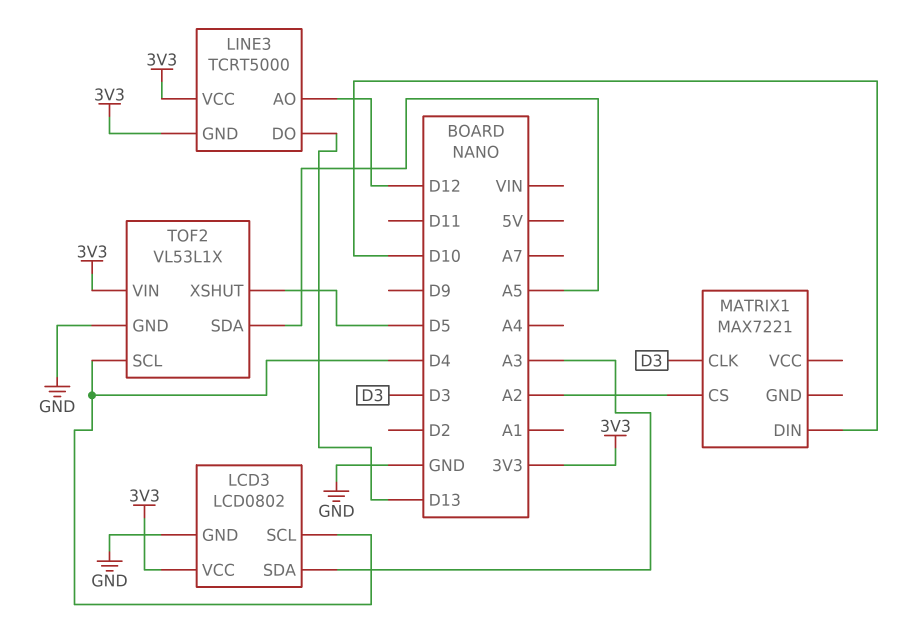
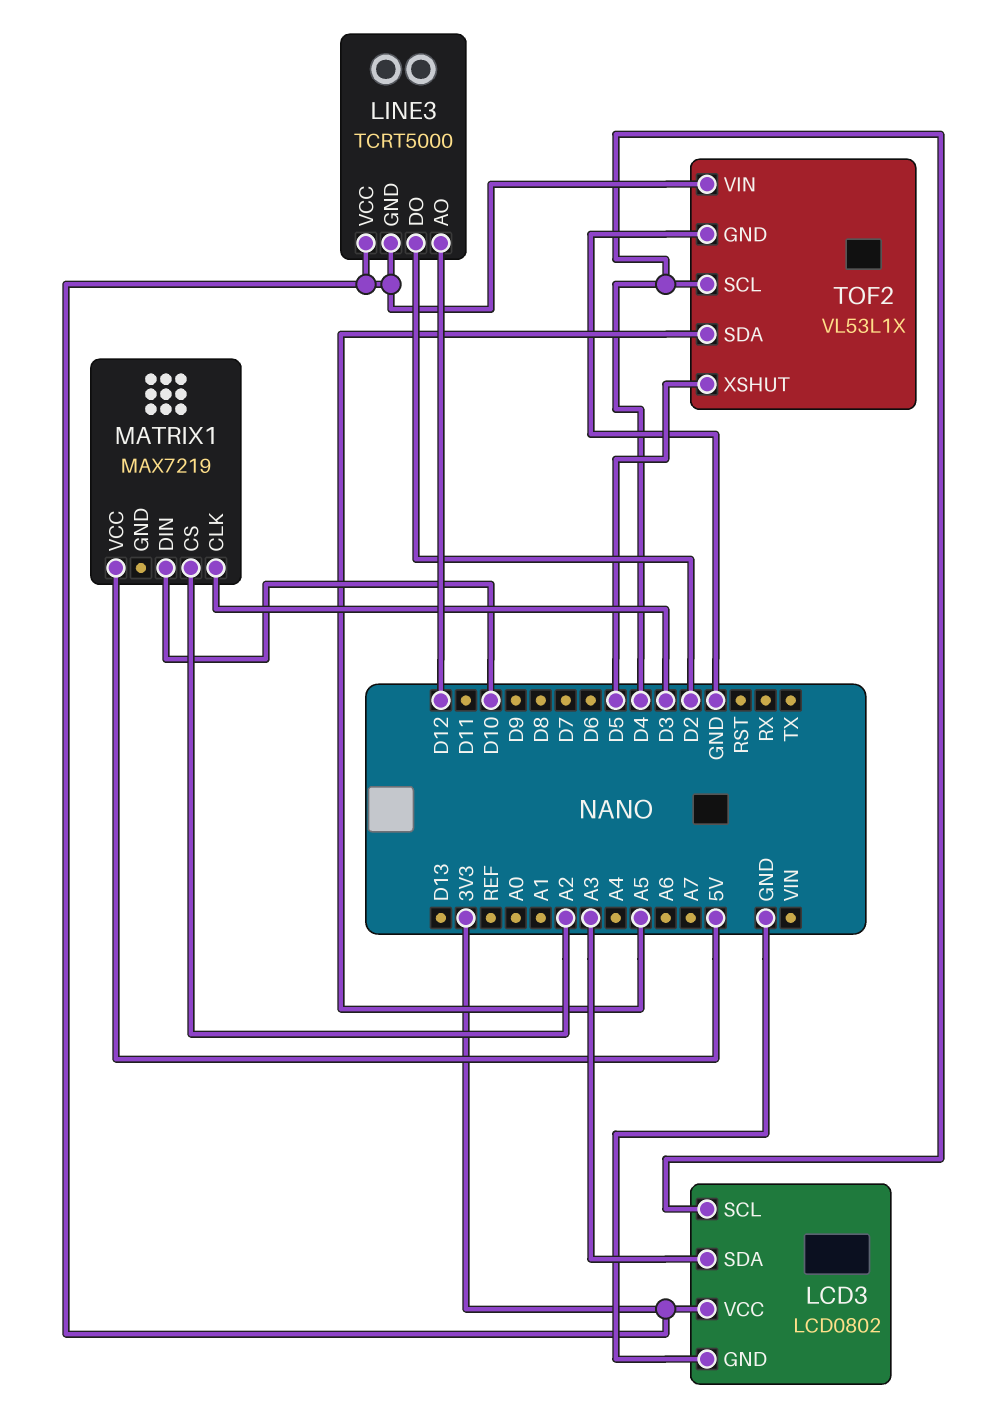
LINE3 pin DO: D13 -> D2
MATRIX1: MAX7221 -> MAX7219
MATRIX1 pin VCC: none -> 5V

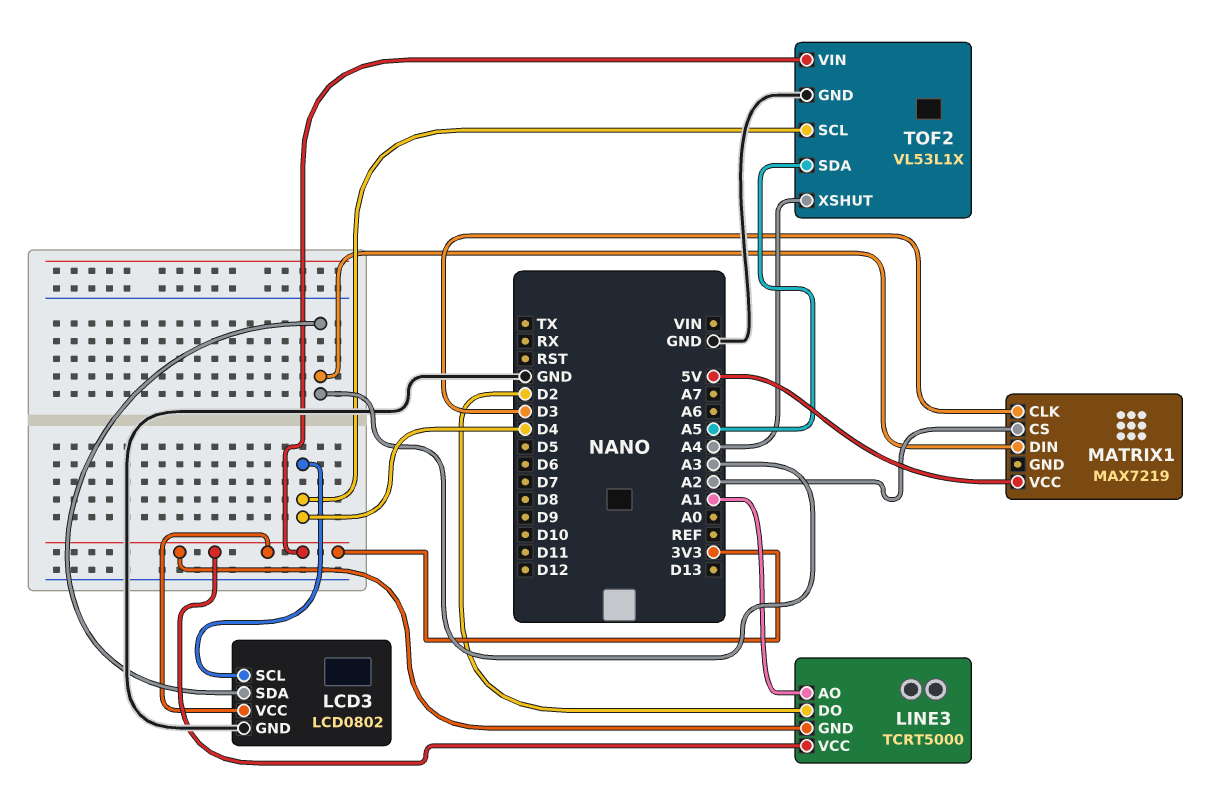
LINE3 pin AO: D12 -> A1
MATRIX1 pin DIN: D10 -> A3
TOF2 pin XSHUT: D5 -> A4

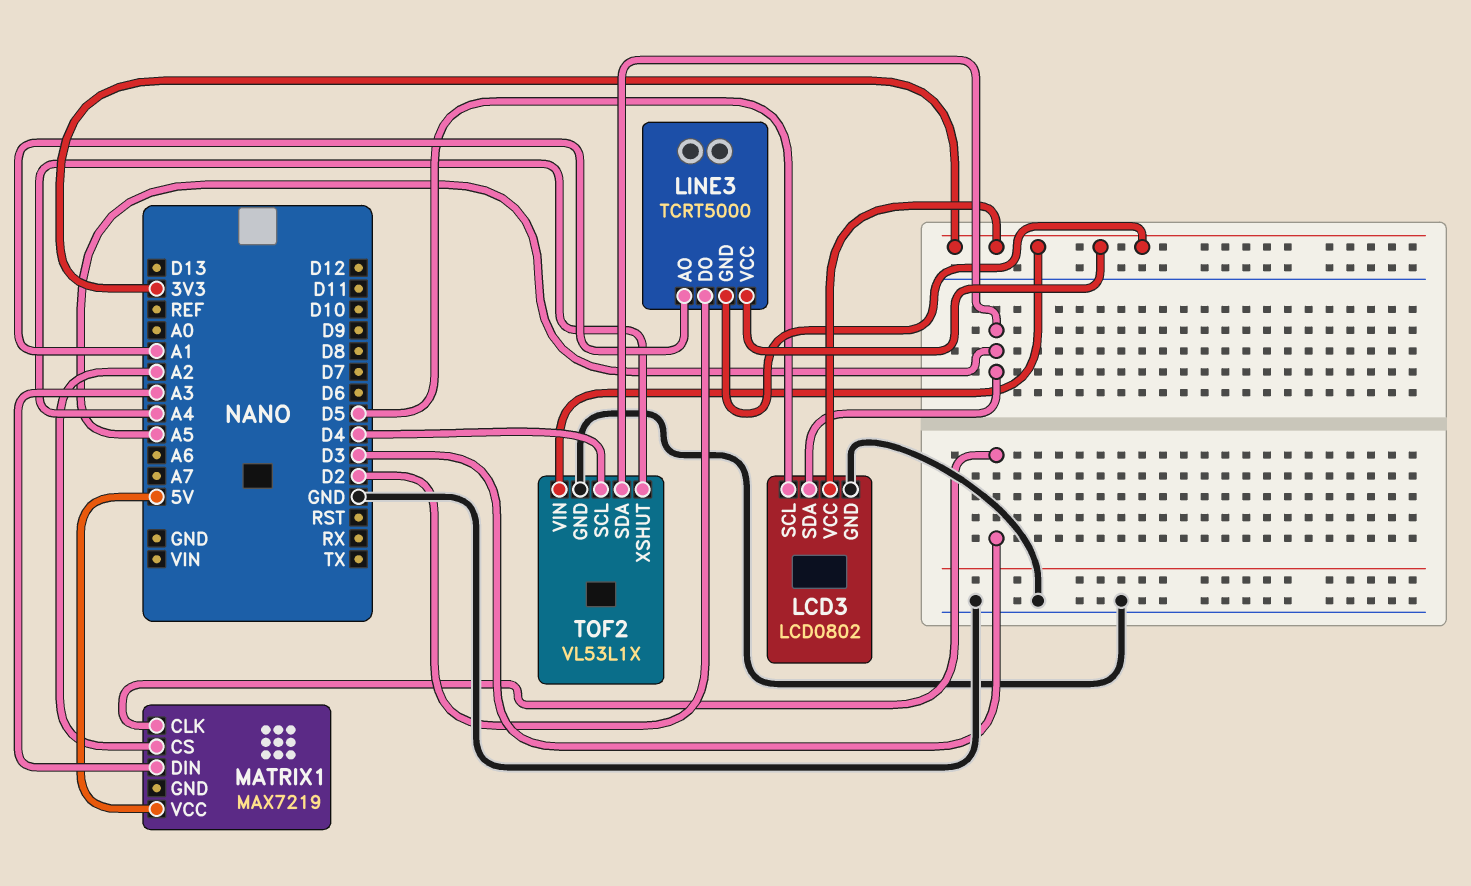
LCD3 pin SCL: D4 -> D5
LCD3 pin SDA: A3 -> A5

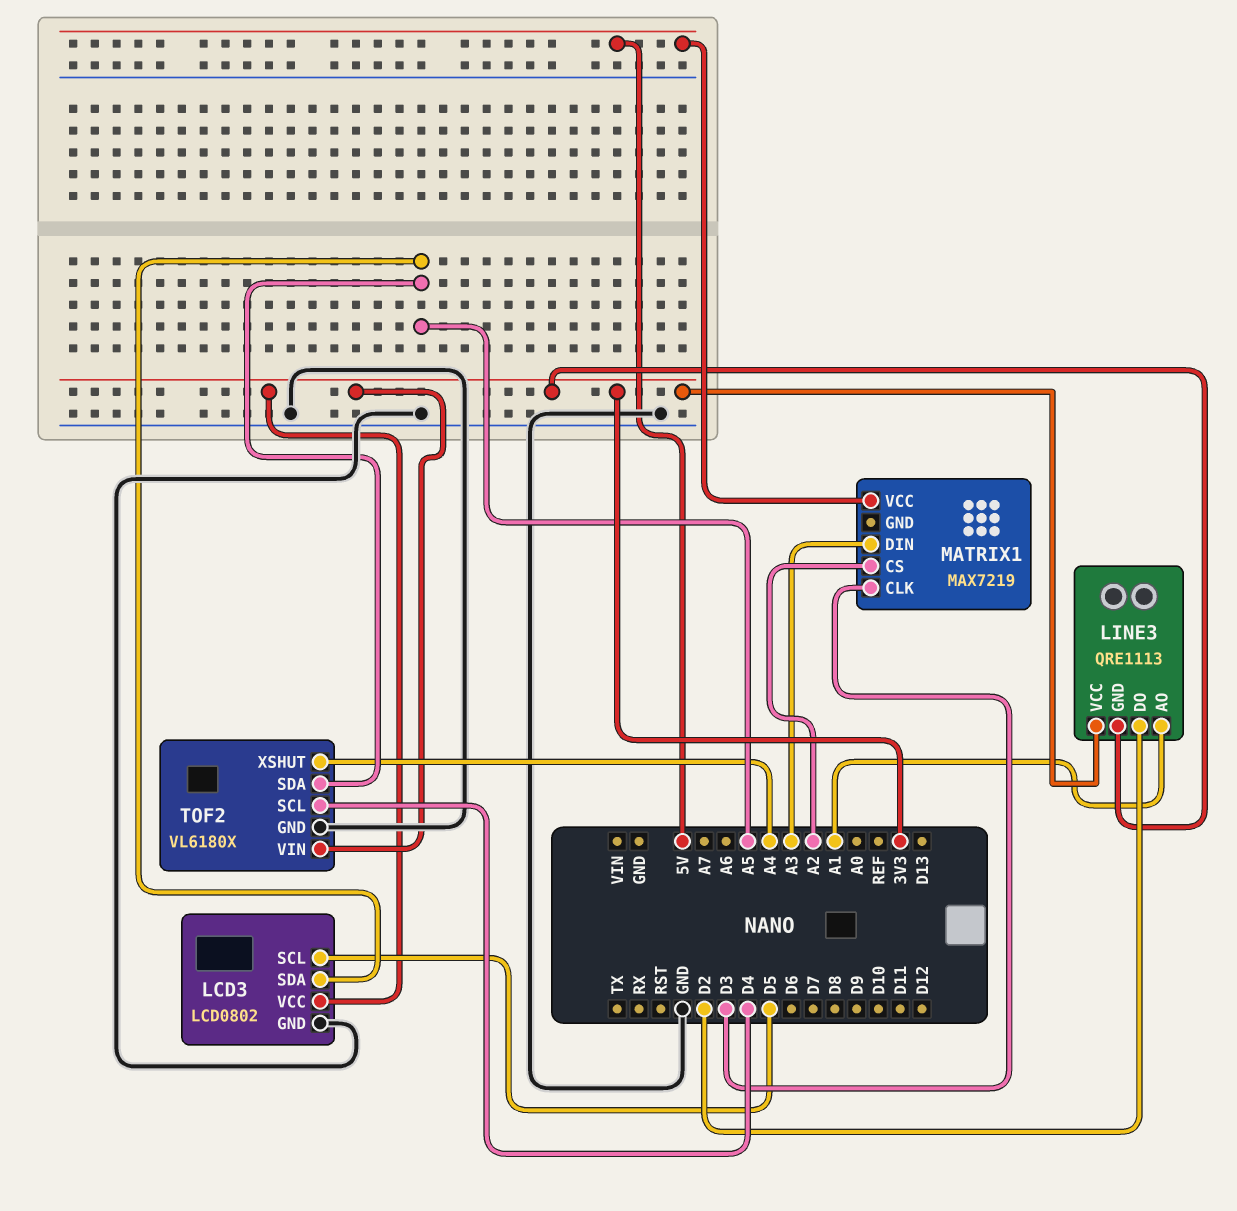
LINE3: TCRT5000 -> QRE1113
TOF2: VL53L1X -> VL6180X

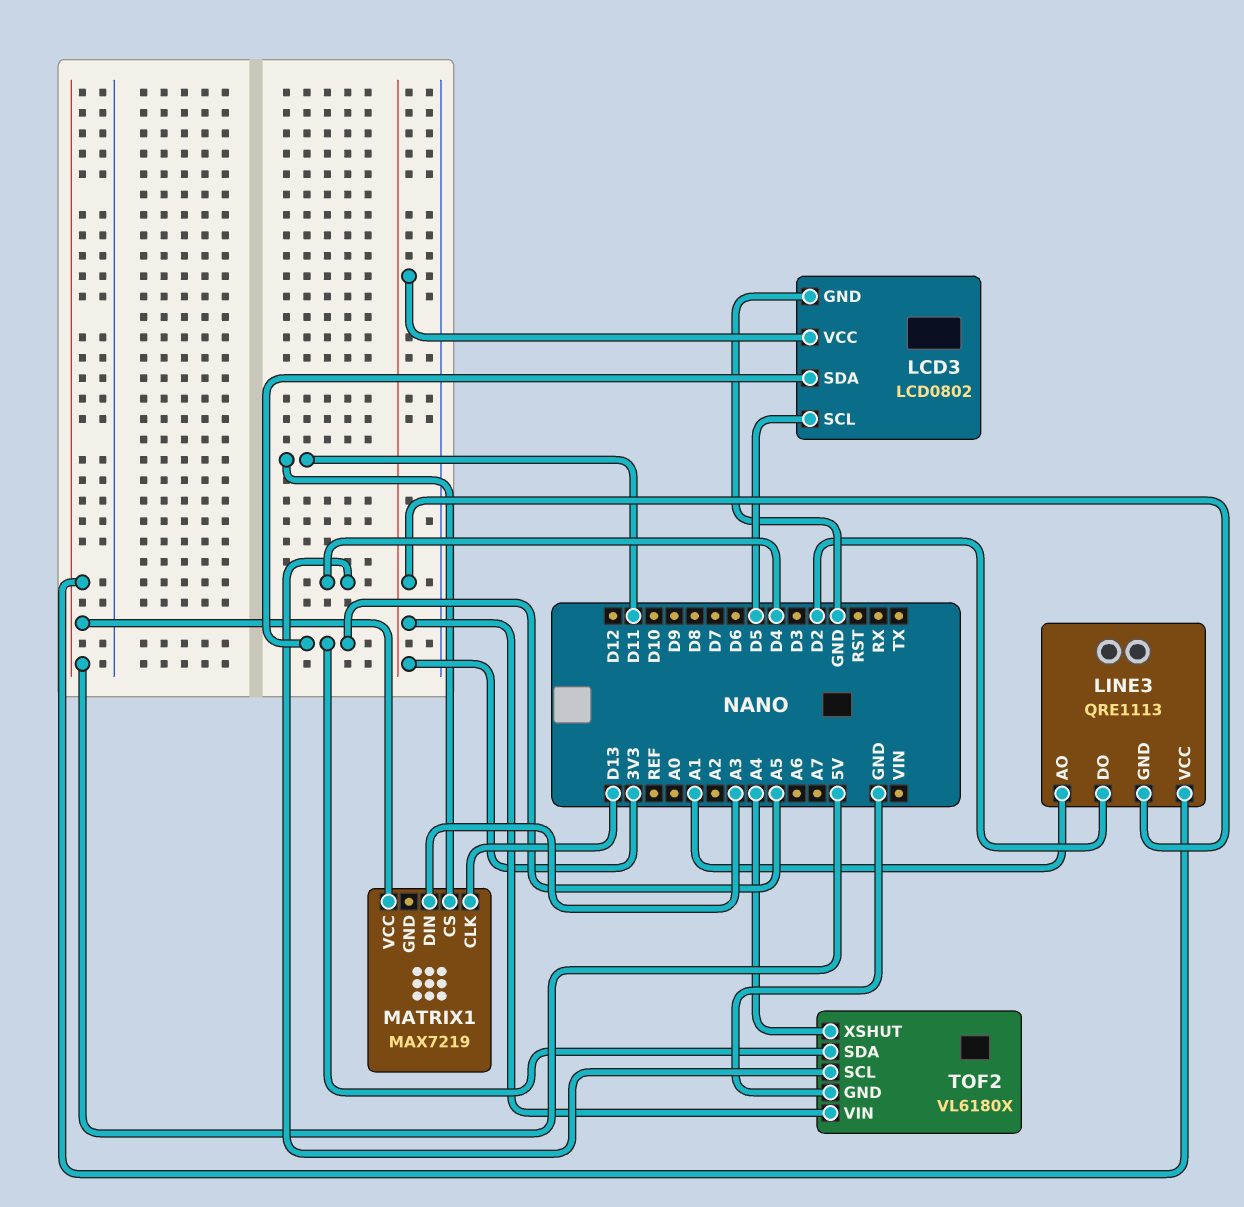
LINE3 pin VCC: 3V3 -> 5V
MATRIX1 pin CLK: D3 -> D13
MATRIX1 pin CS: A2 -> D11

